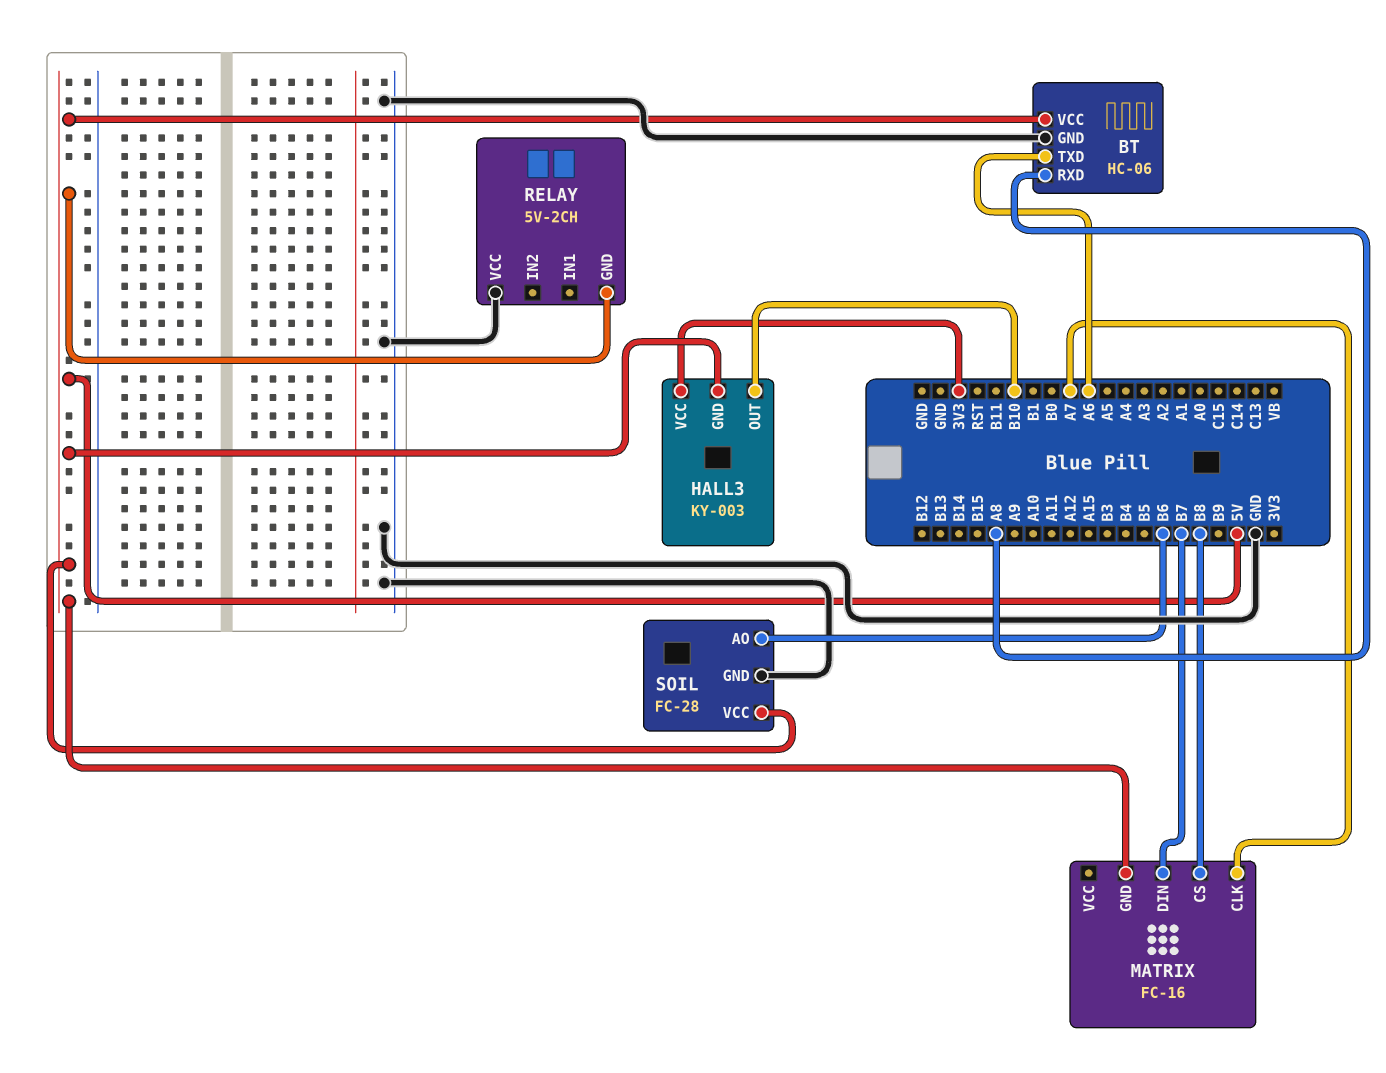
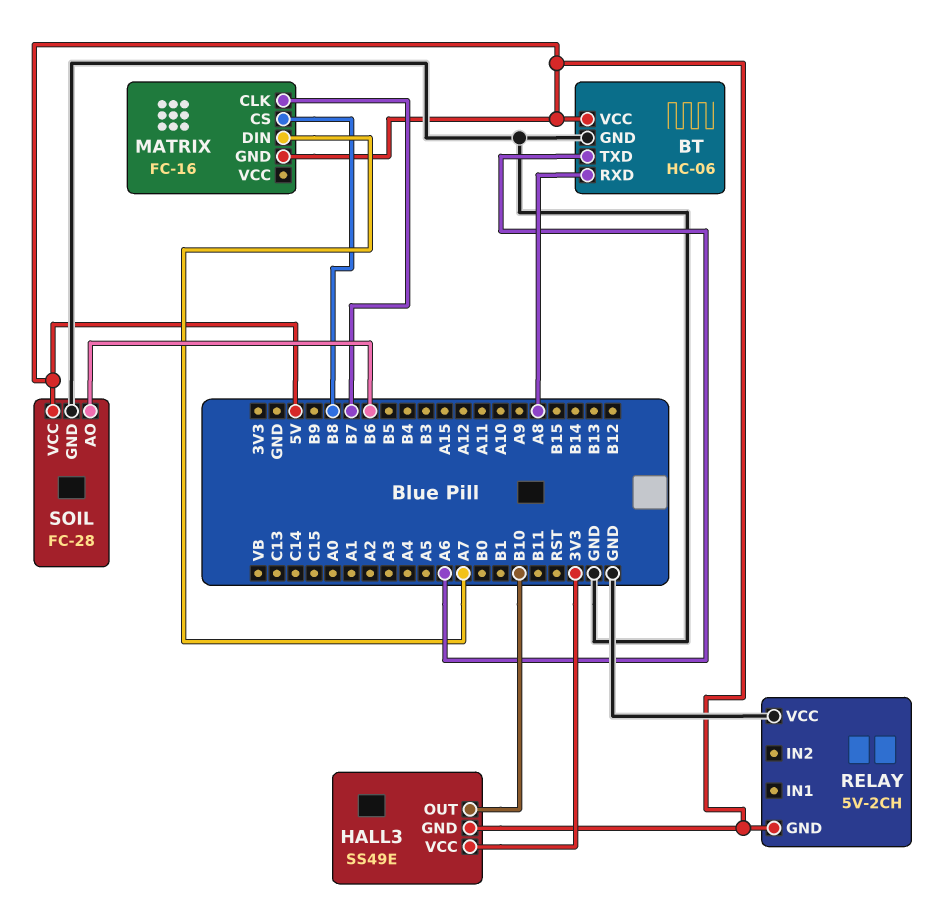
HALL3: KY-003 -> SS49E
MATRIX pin CLK: A7 -> B7
MATRIX pin DIN: B7 -> A7

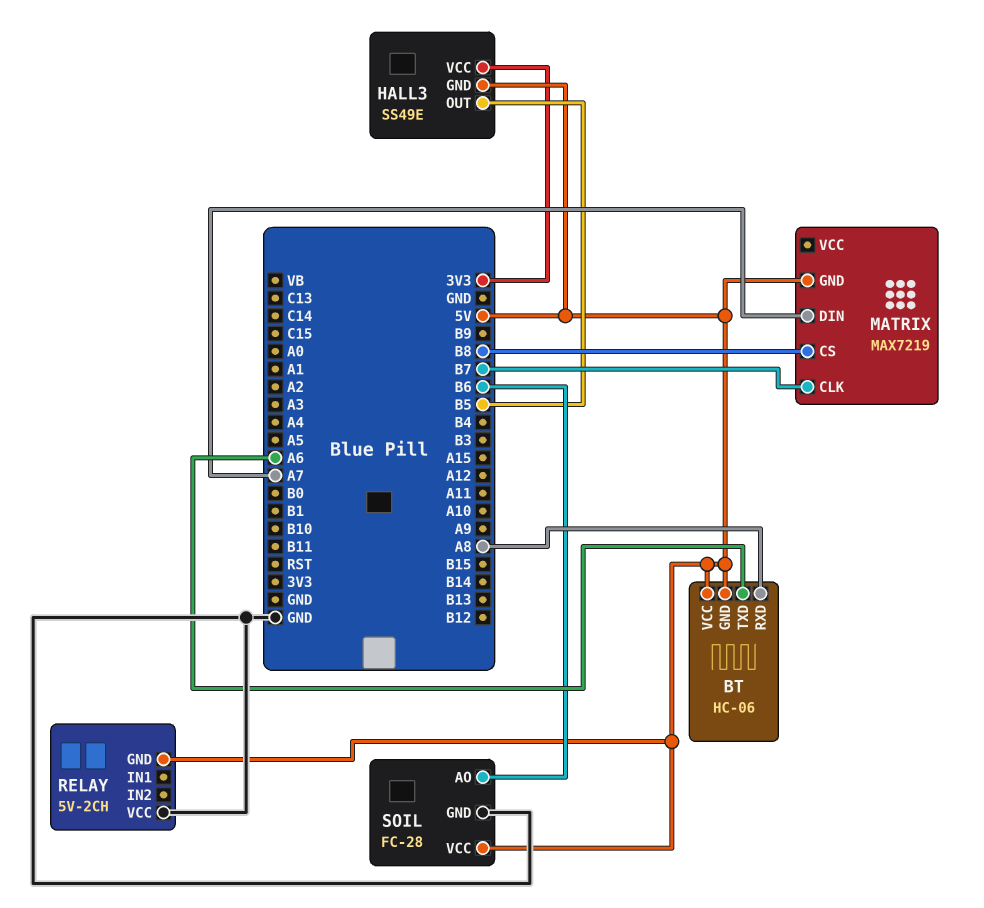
BT pin GND: GND -> 5V
HALL3 pin OUT: B10 -> B5
MATRIX: FC-16 -> MAX7219

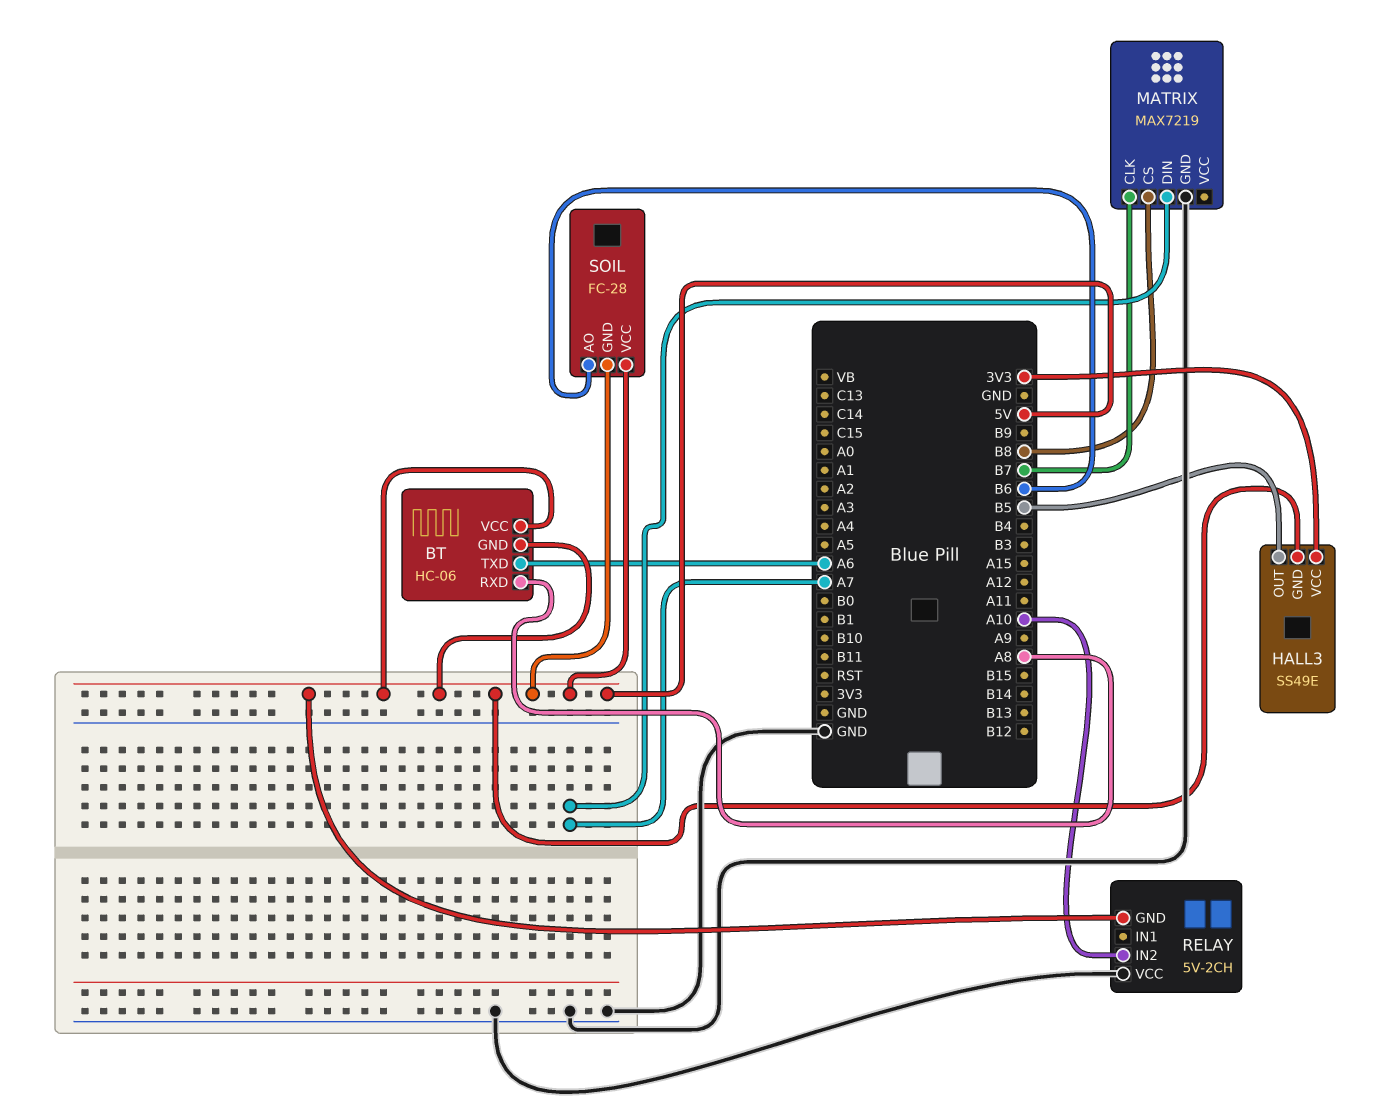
MATRIX pin GND: 5V -> GND
RELAY pin IN2: none -> A10
SOIL pin GND: GND -> 5V

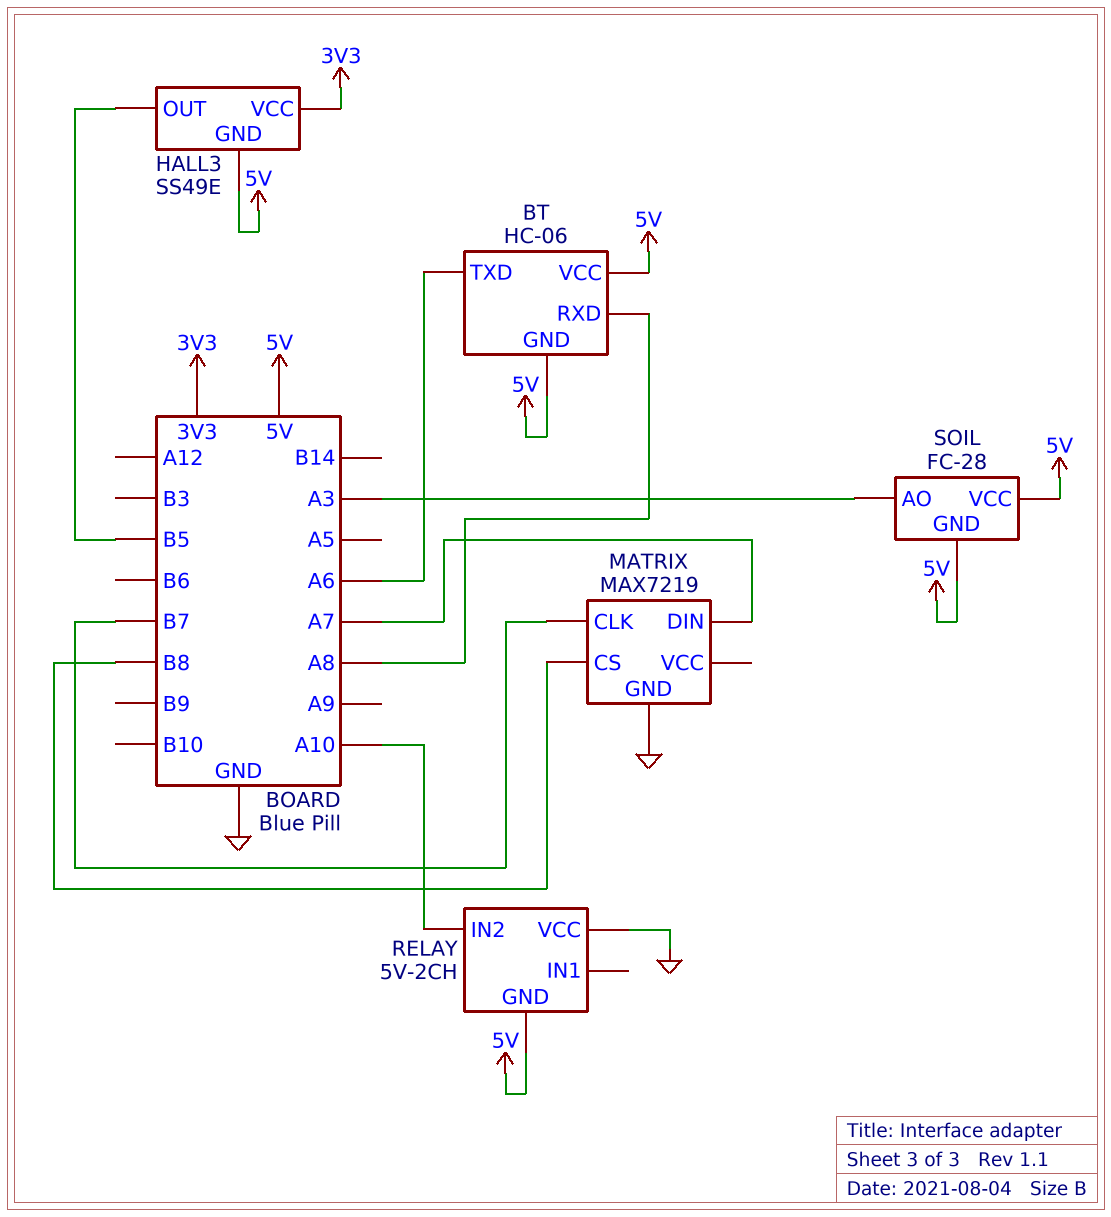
SOIL pin AO: B6 -> A3

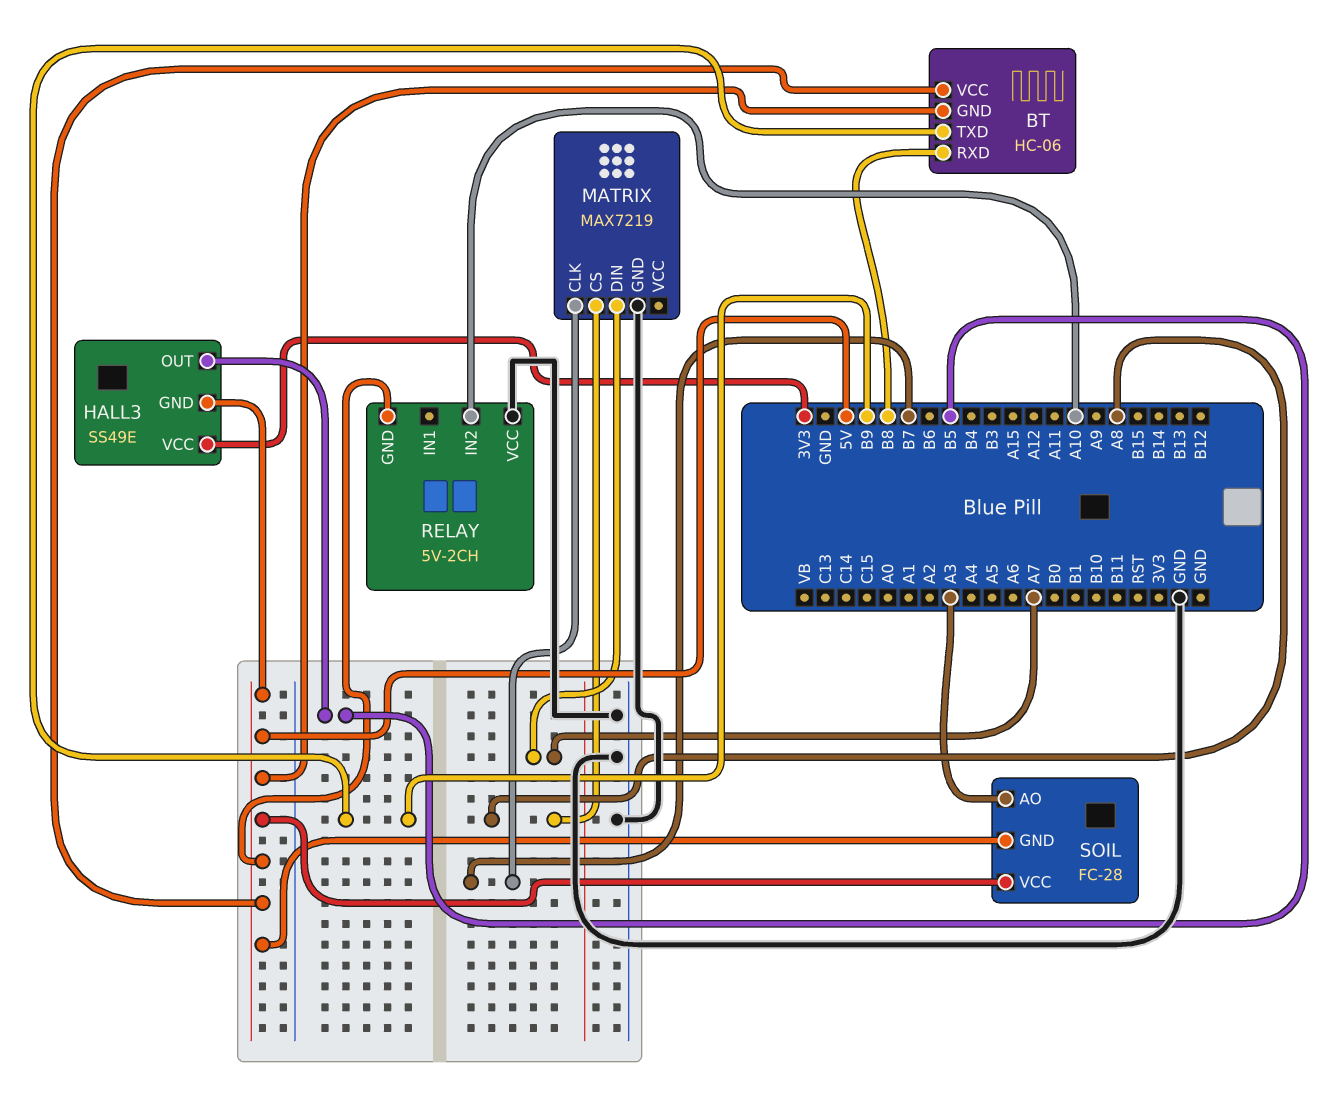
BT pin RXD: A8 -> B8
BT pin TXD: A6 -> B9
MATRIX pin CS: B8 -> A8

